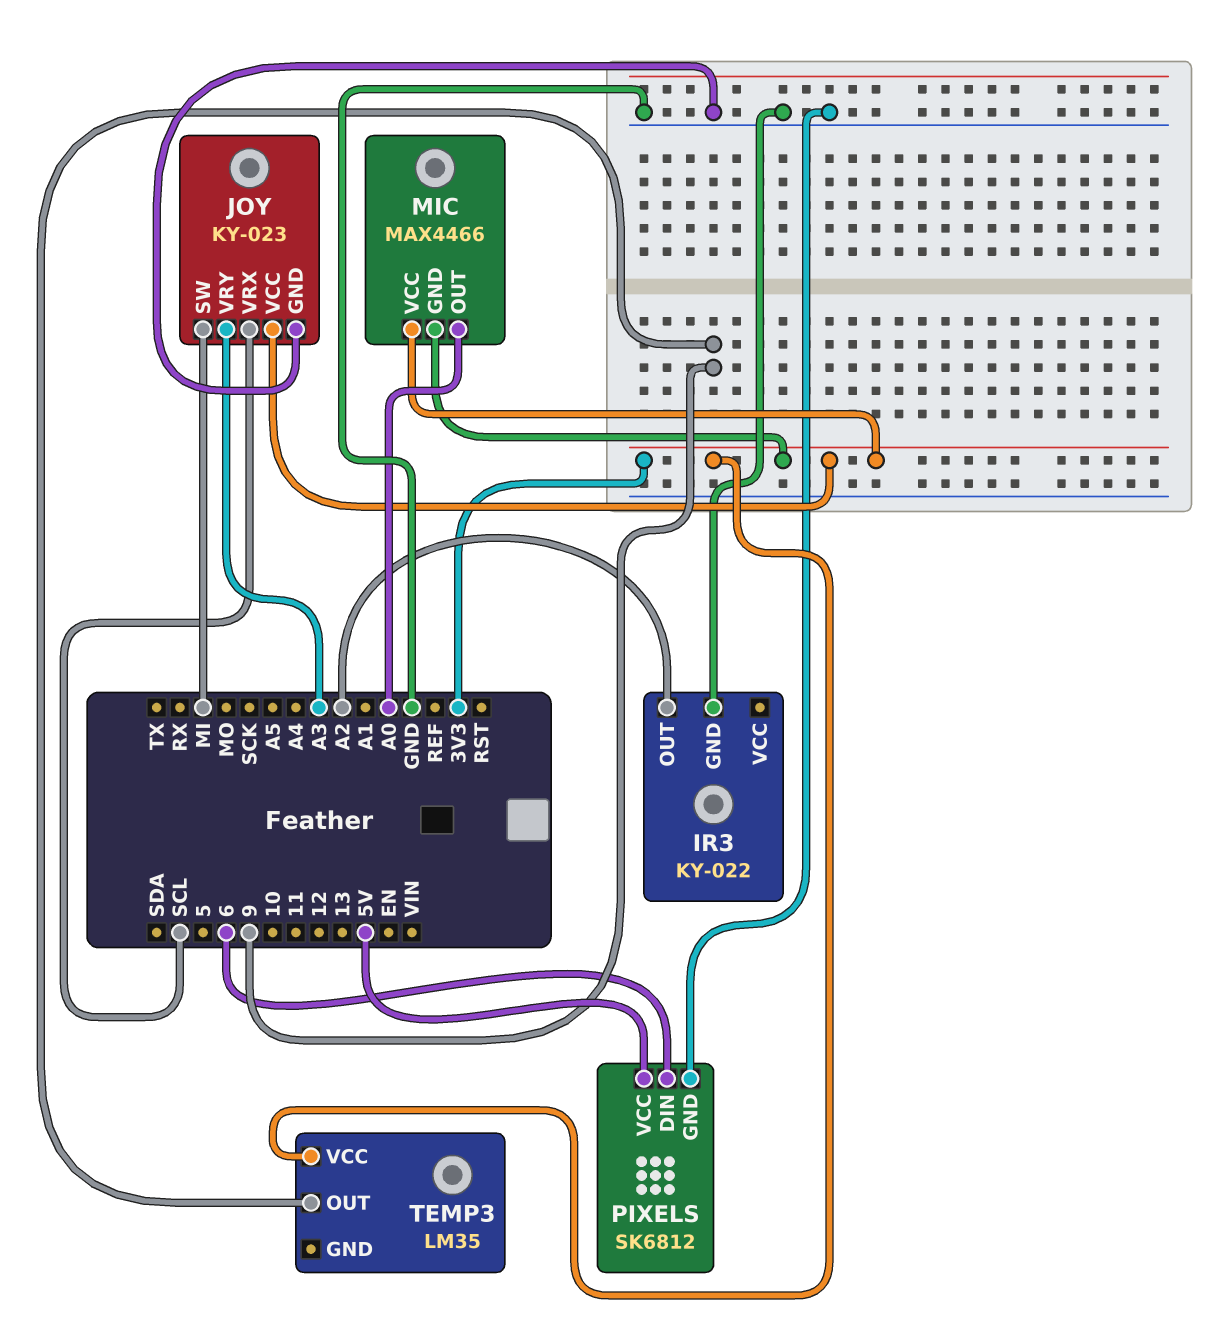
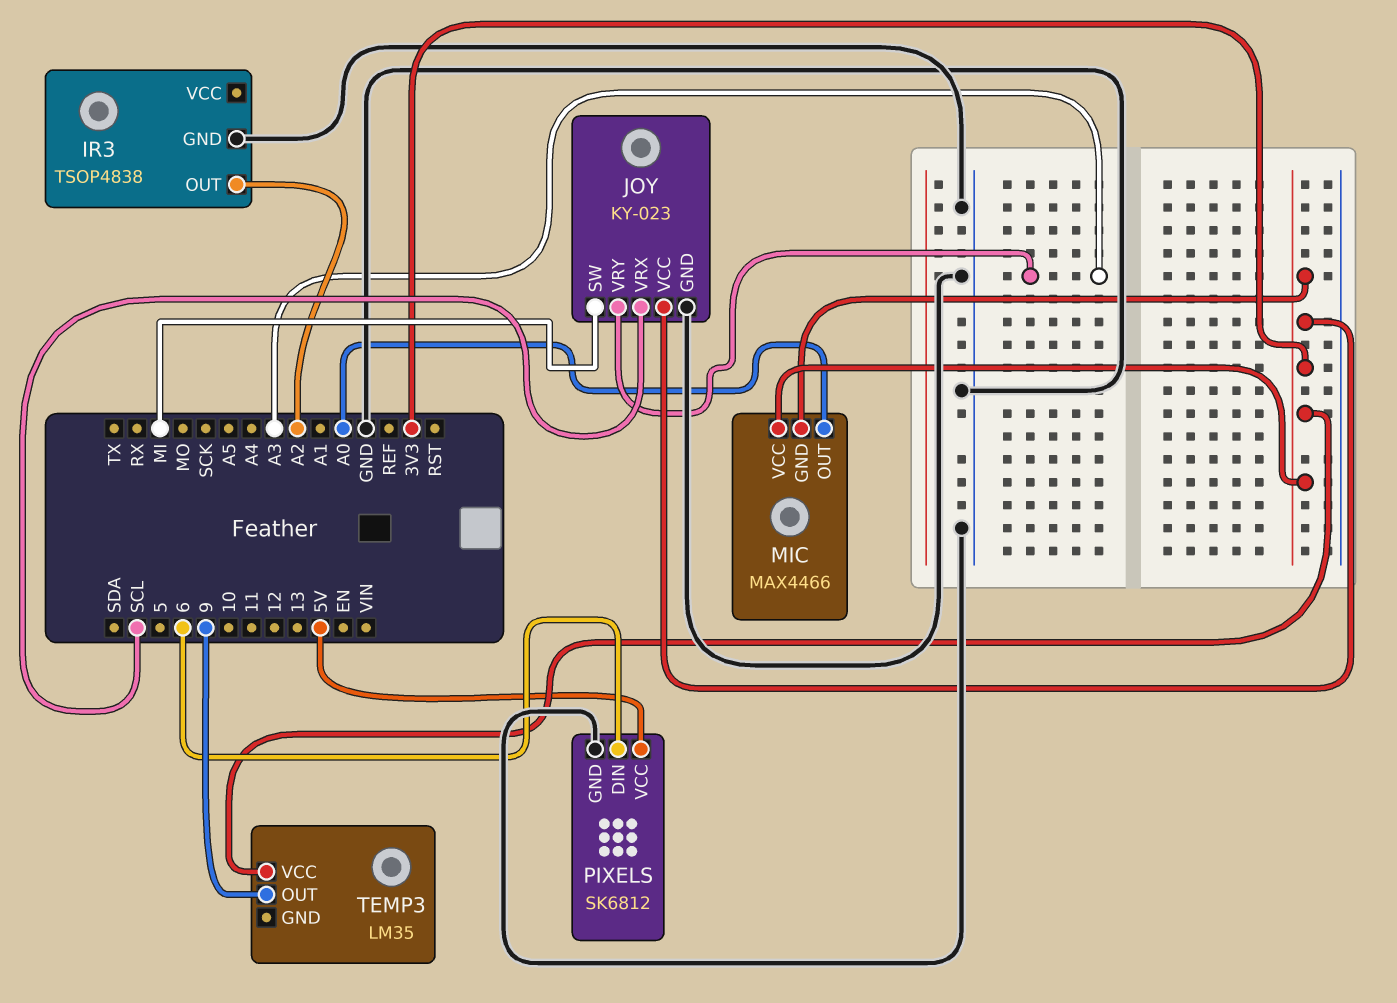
IR3: KY-022 -> TSOP4838

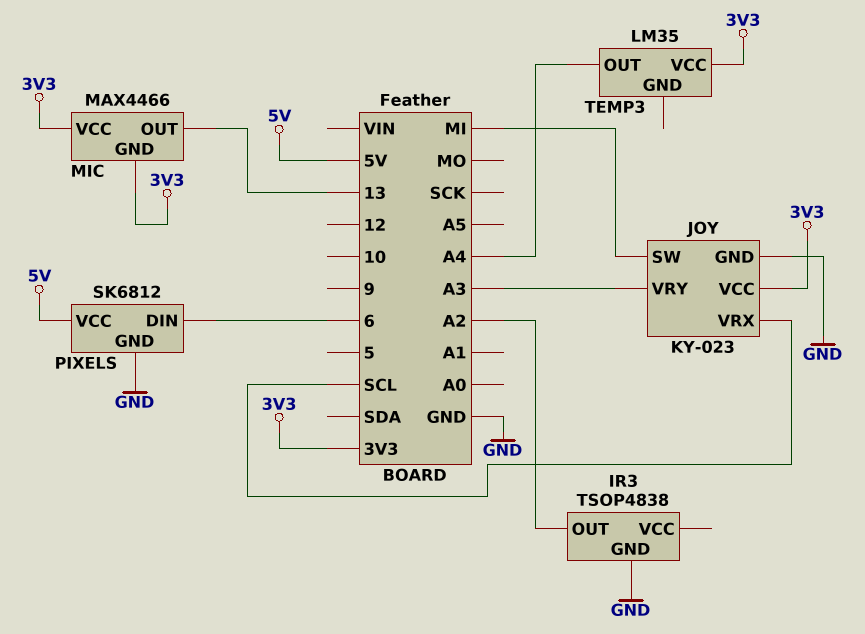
MIC pin OUT: A0 -> 13
TEMP3 pin OUT: 9 -> A4

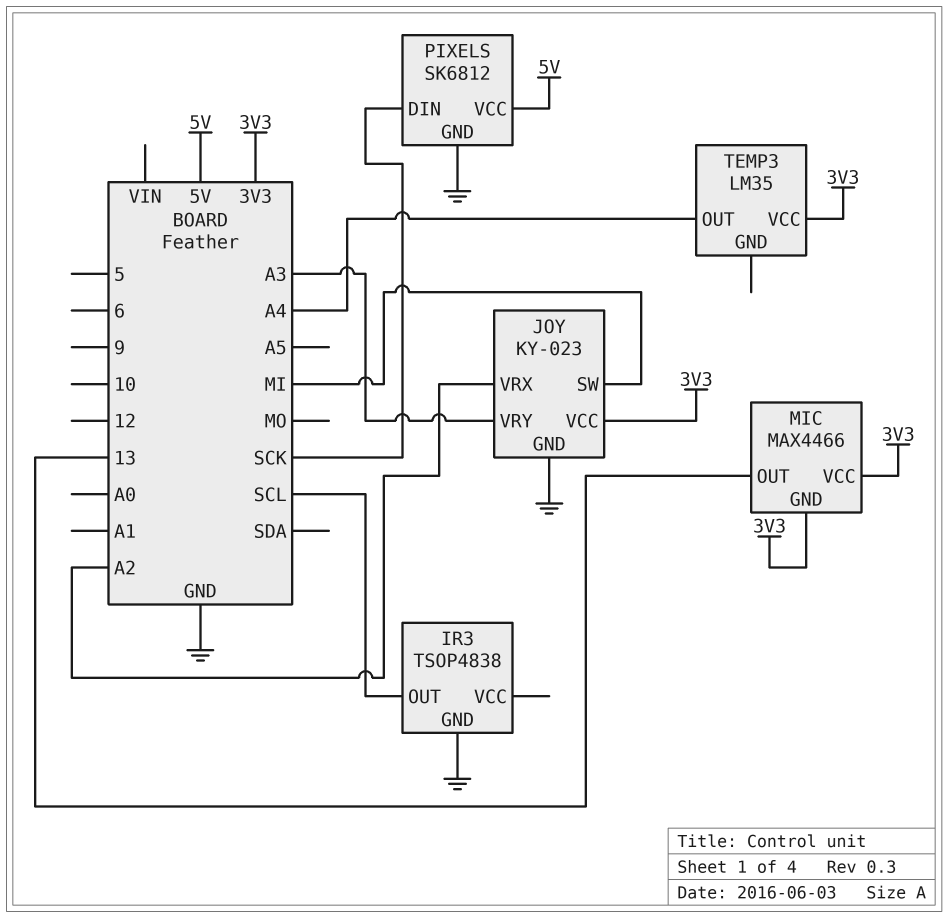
IR3 pin OUT: A2 -> SCL
JOY pin VRX: SCL -> A2
PIXELS pin DIN: 6 -> SCK

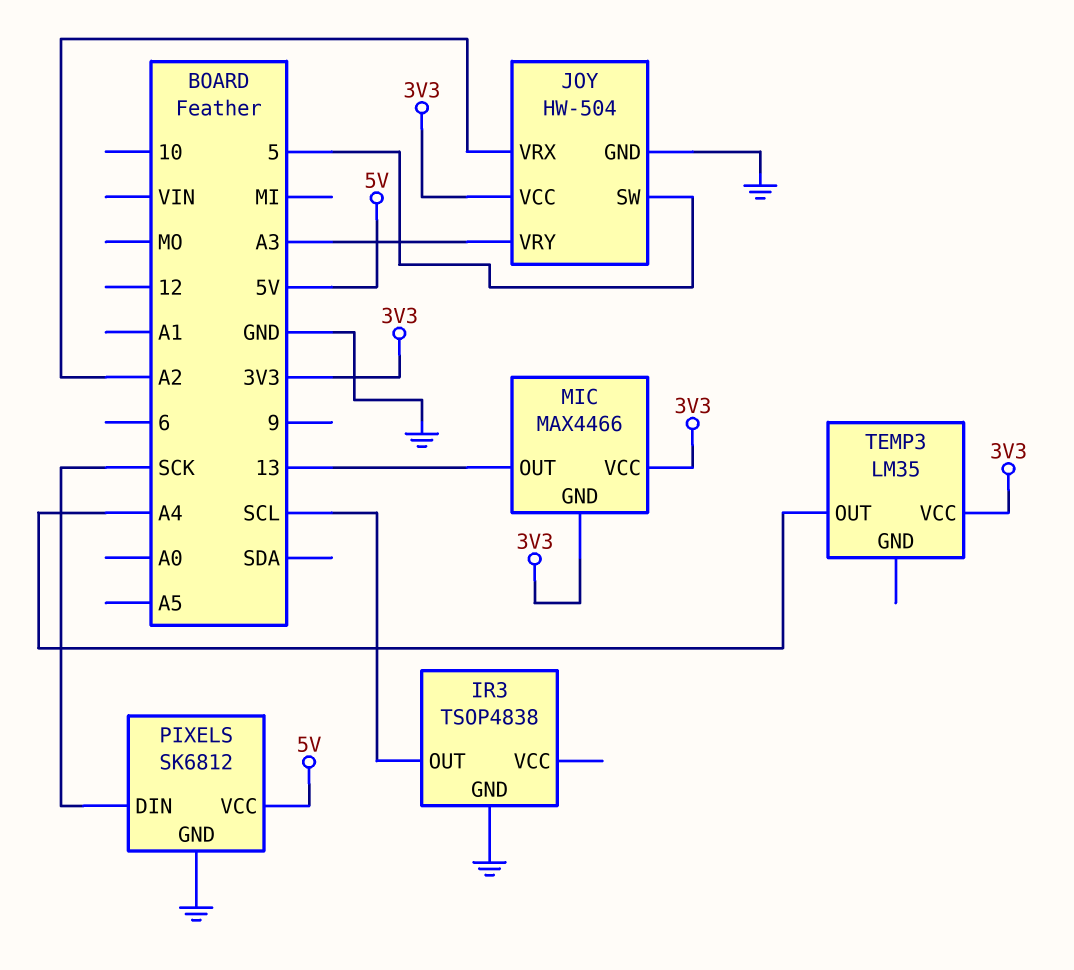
JOY: KY-023 -> HW-504
JOY pin SW: MI -> 5

